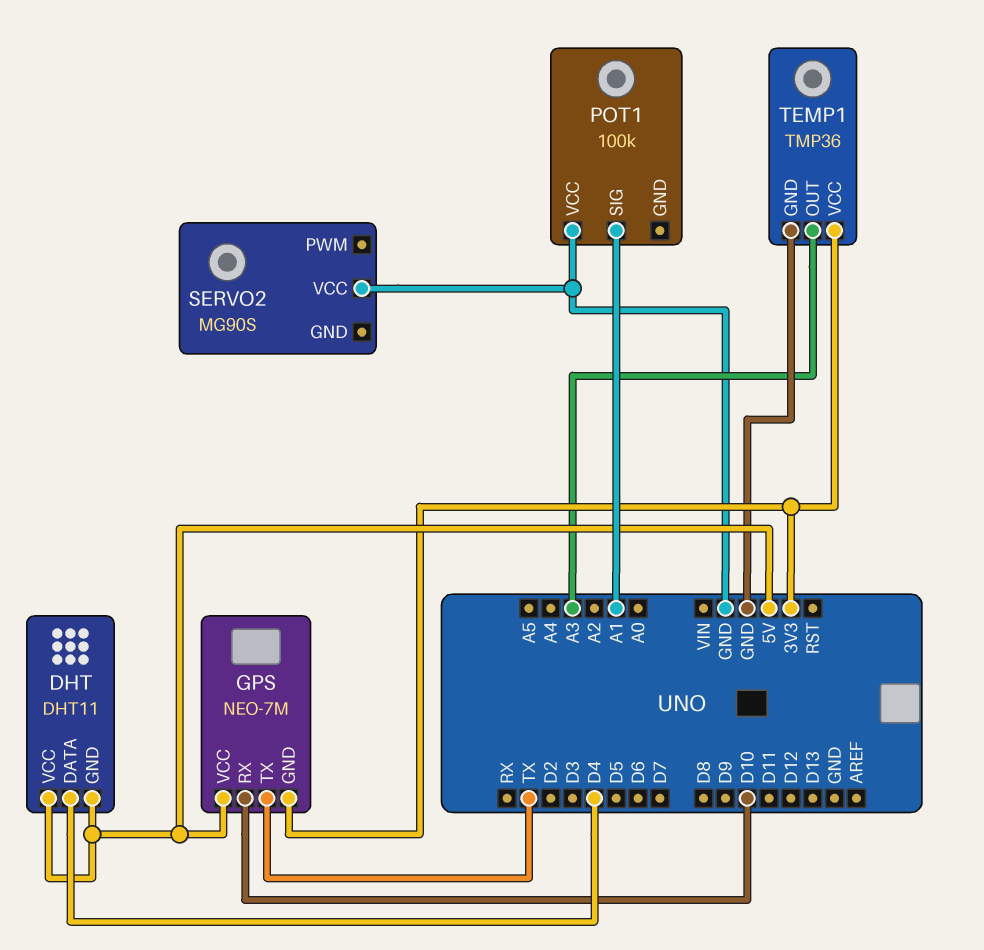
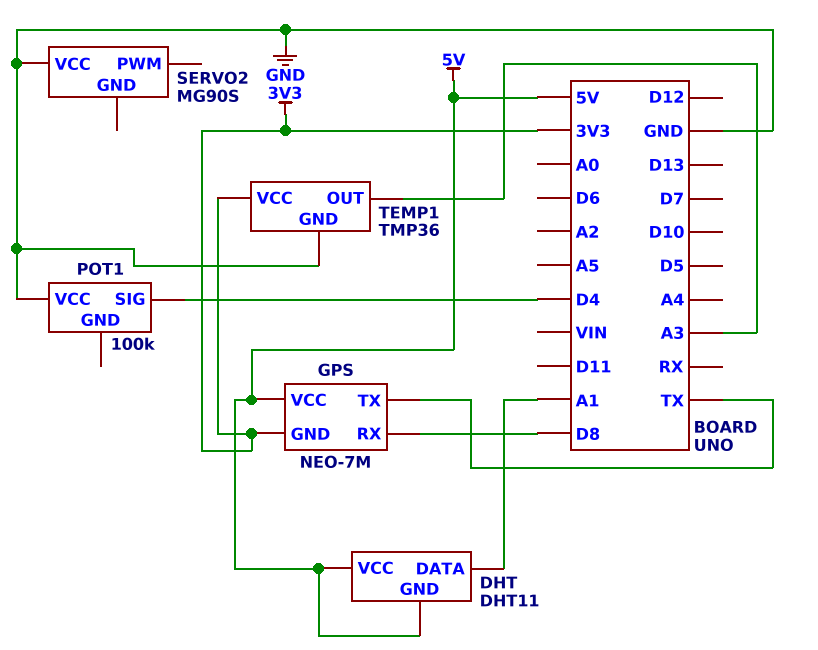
DHT pin DATA: D4 -> A1
GPS pin RX: D10 -> D8
POT1 pin SIG: A1 -> D4

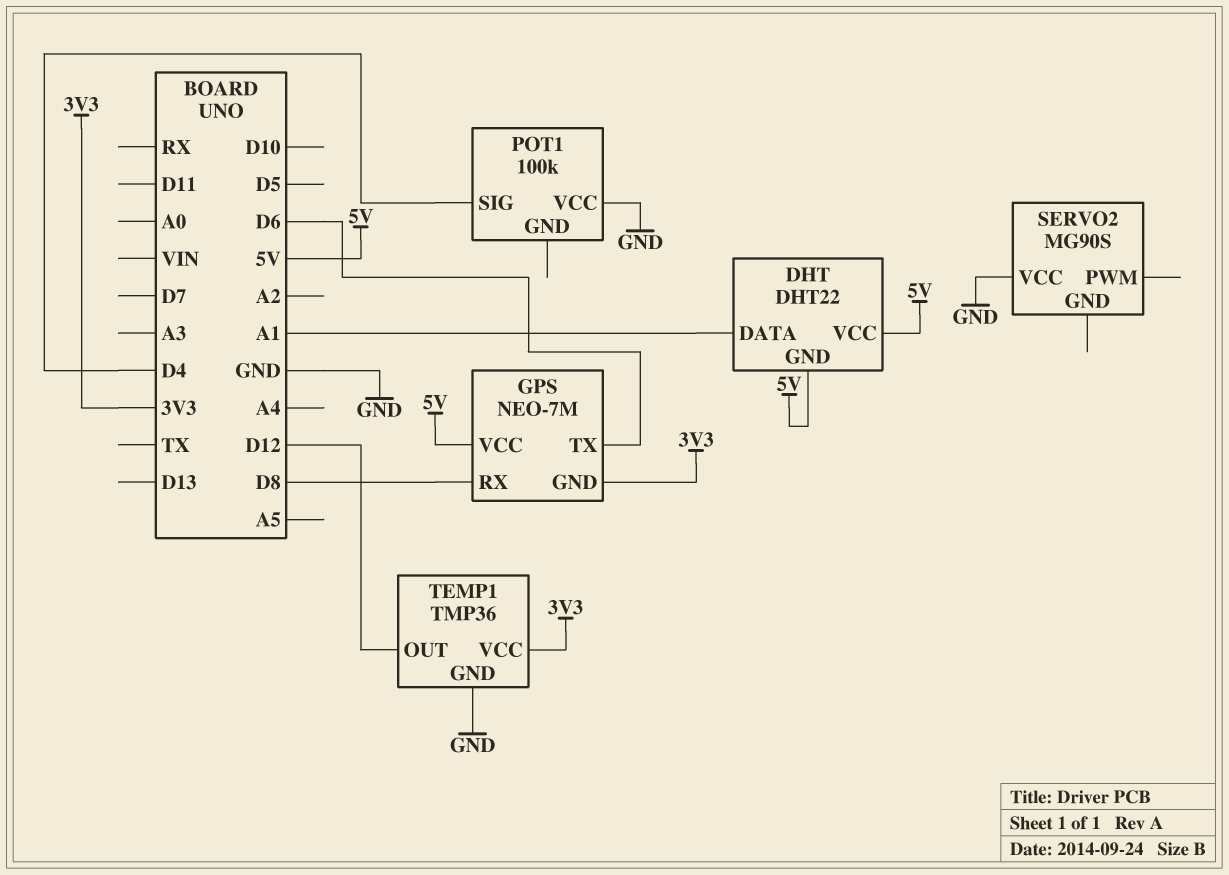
DHT: DHT11 -> DHT22
GPS pin TX: TX -> D6
TEMP1 pin OUT: A3 -> D12

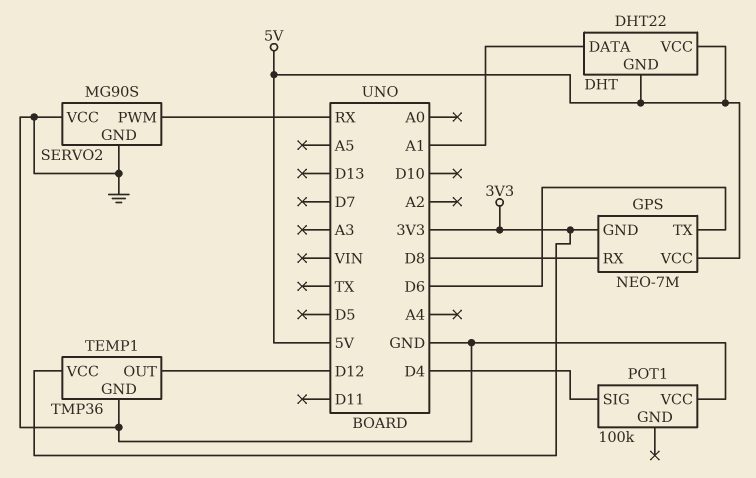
SERVO2 pin GND: none -> GND
SERVO2 pin PWM: none -> RX

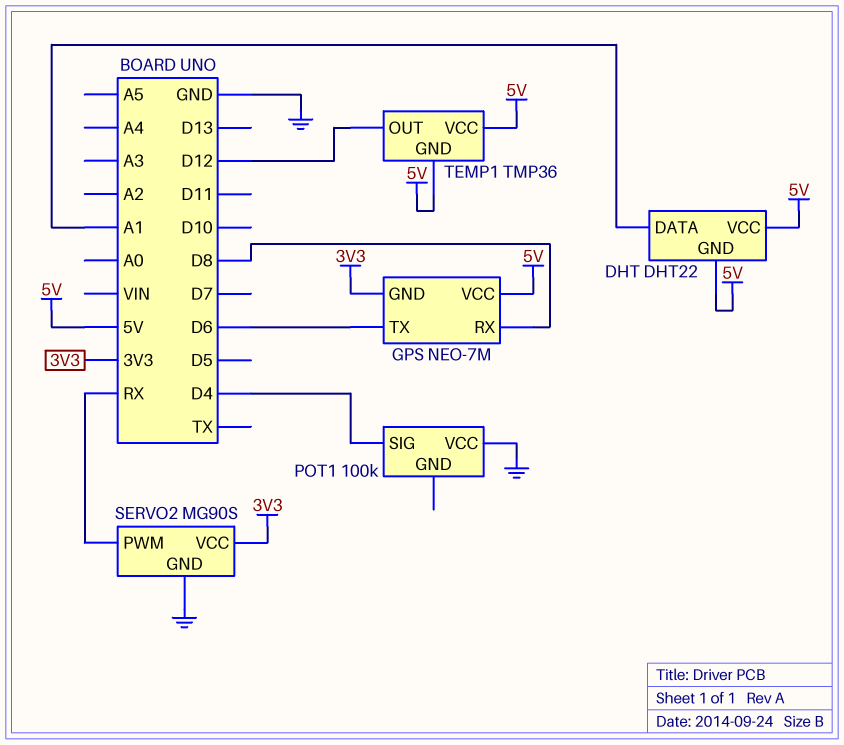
SERVO2 pin VCC: GND -> 3V3
TEMP1 pin GND: GND -> 5V
TEMP1 pin VCC: 3V3 -> 5V

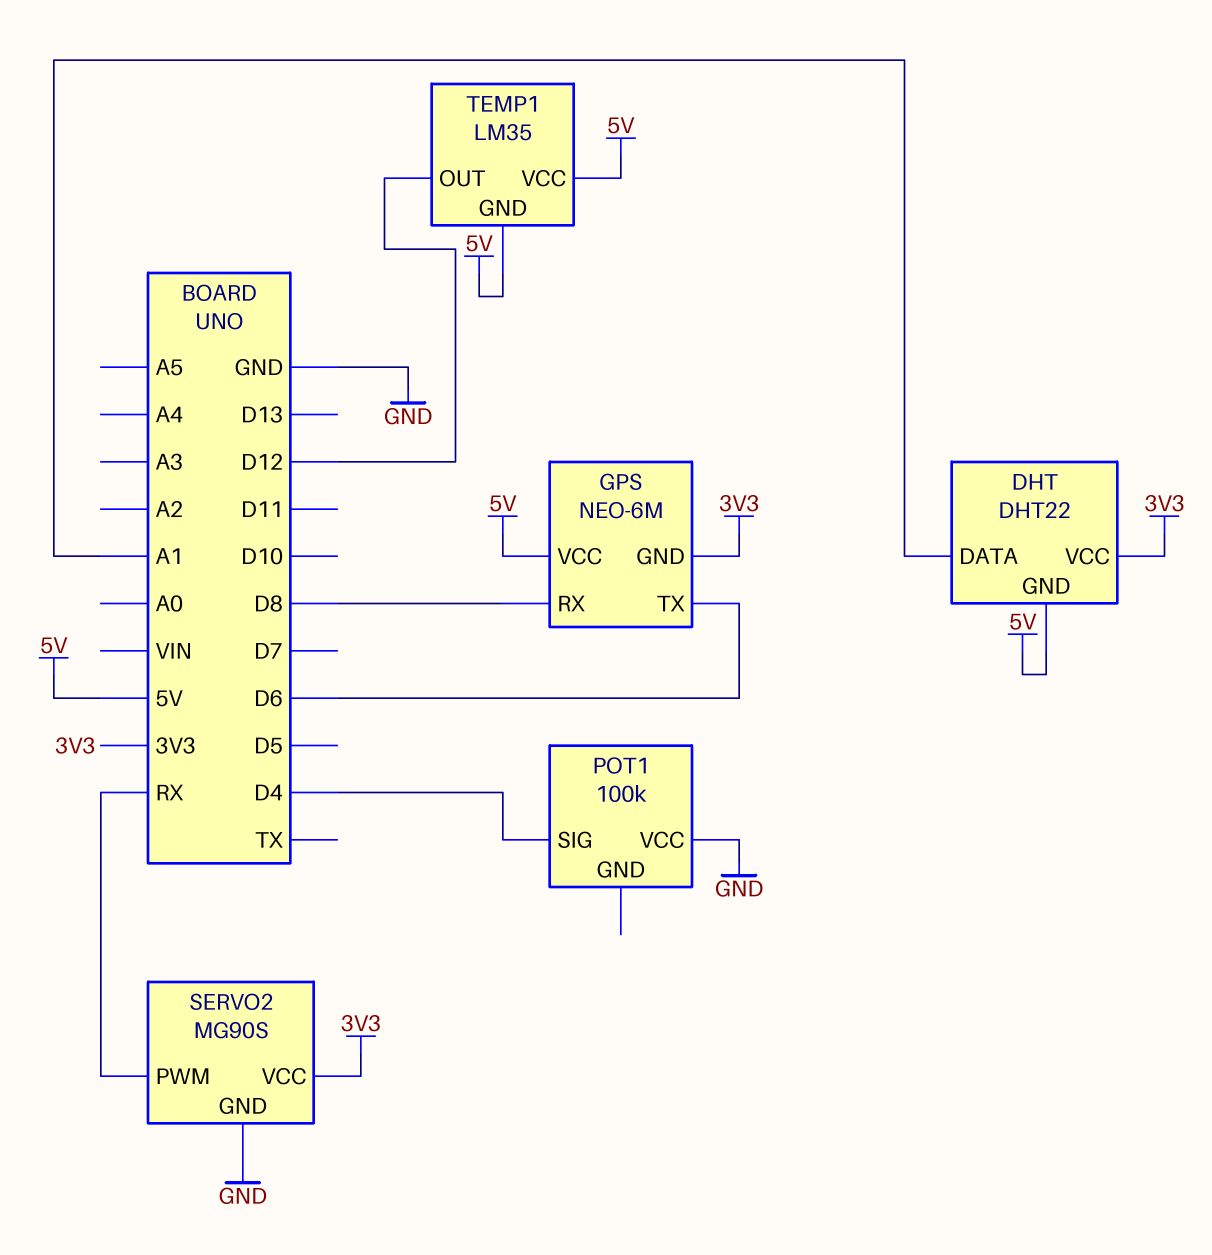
DHT pin VCC: 5V -> 3V3
GPS: NEO-7M -> NEO-6M
TEMP1: TMP36 -> LM35

